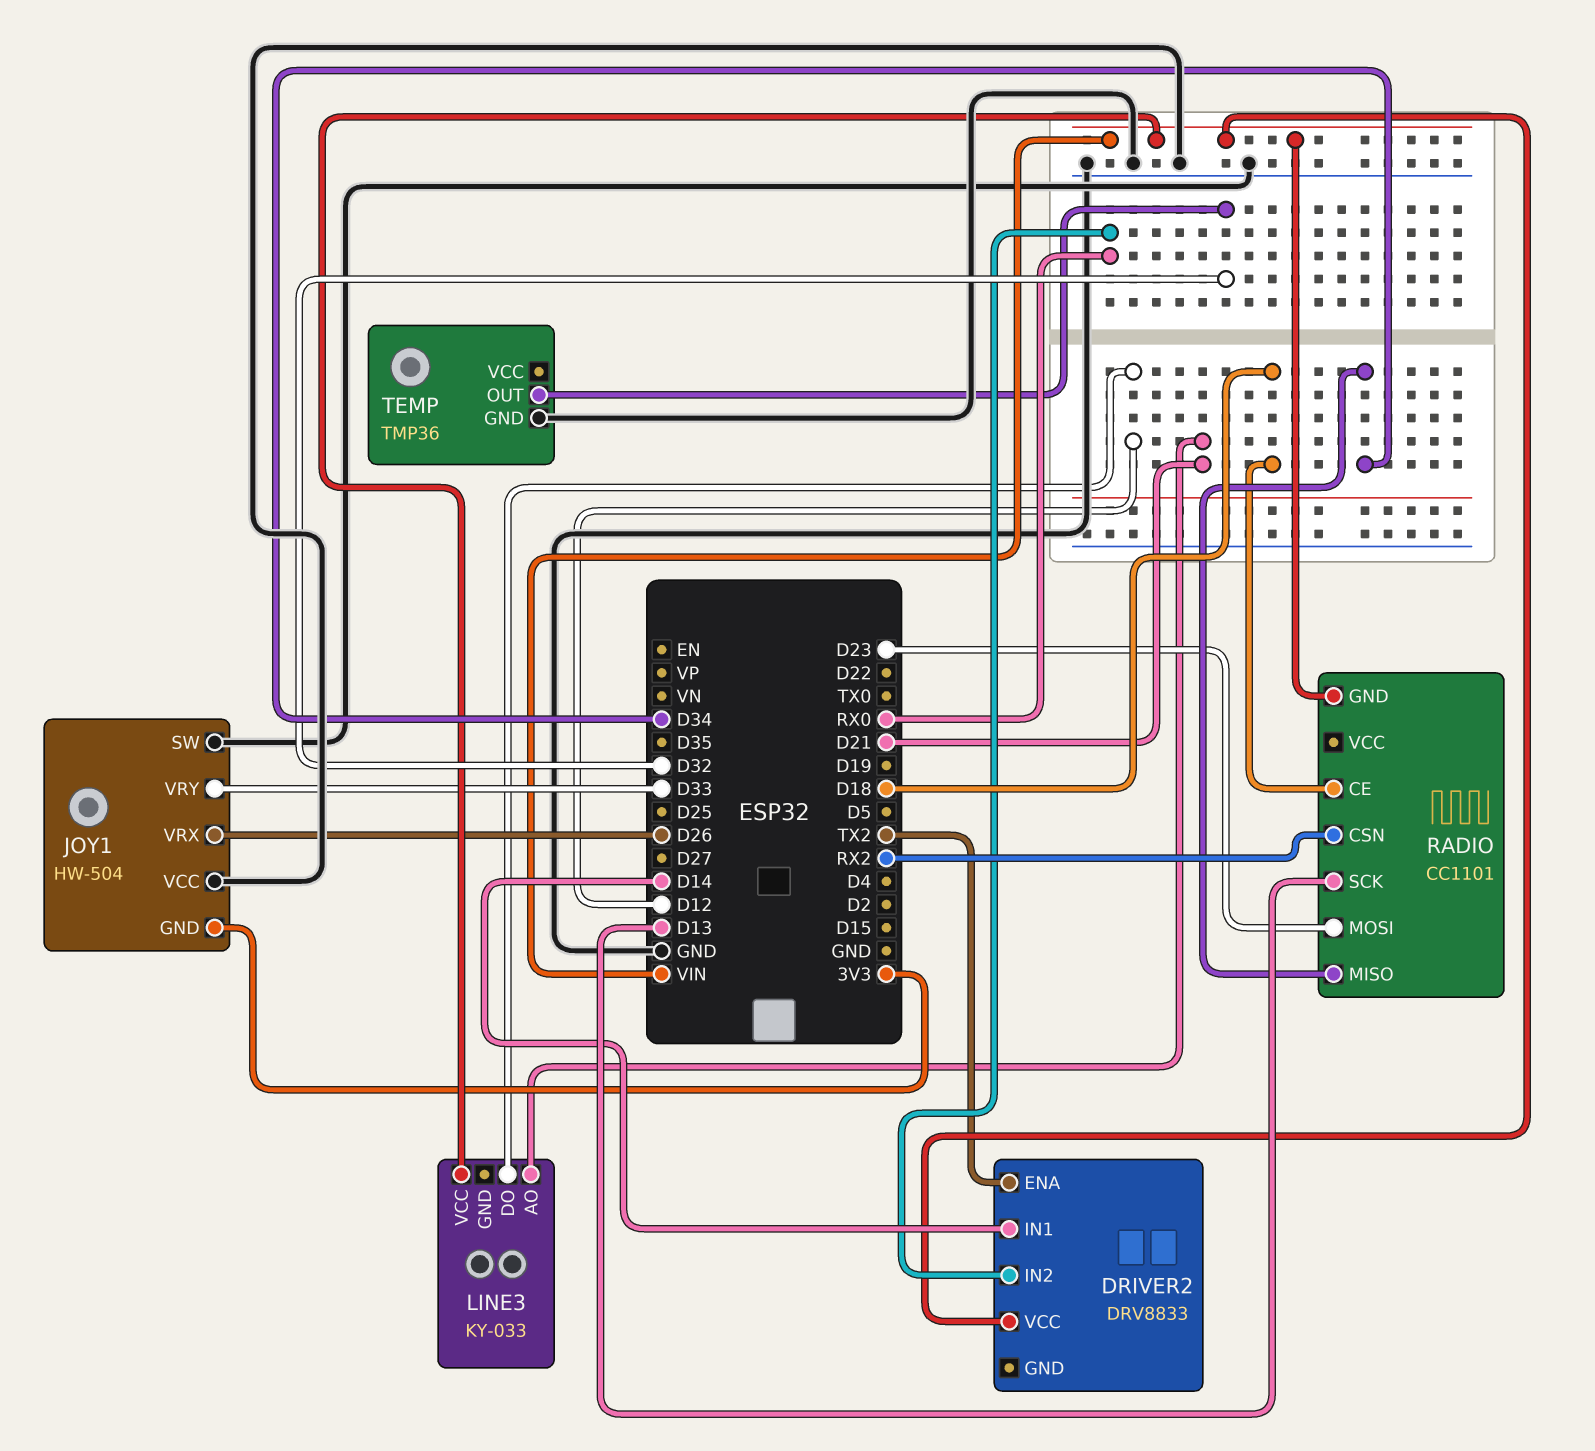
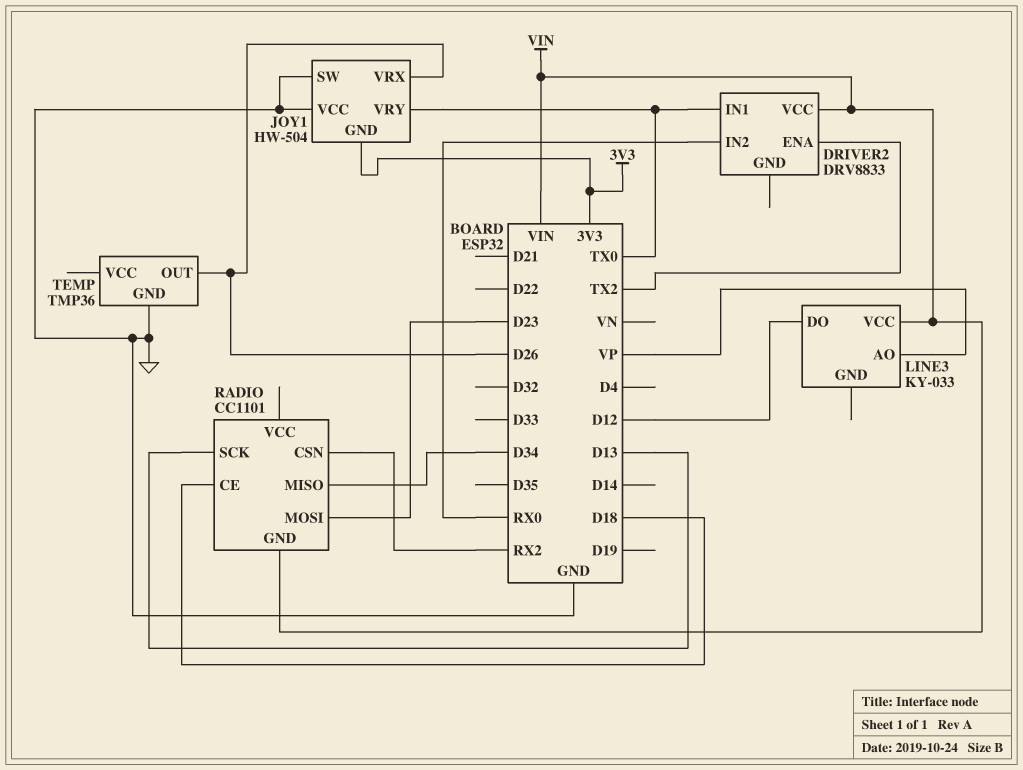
DRIVER2 pin IN1: D14 -> TX0
JOY1 pin VRY: D33 -> TX0
LINE3 pin AO: D21 -> VP
TEMP pin OUT: D32 -> D26

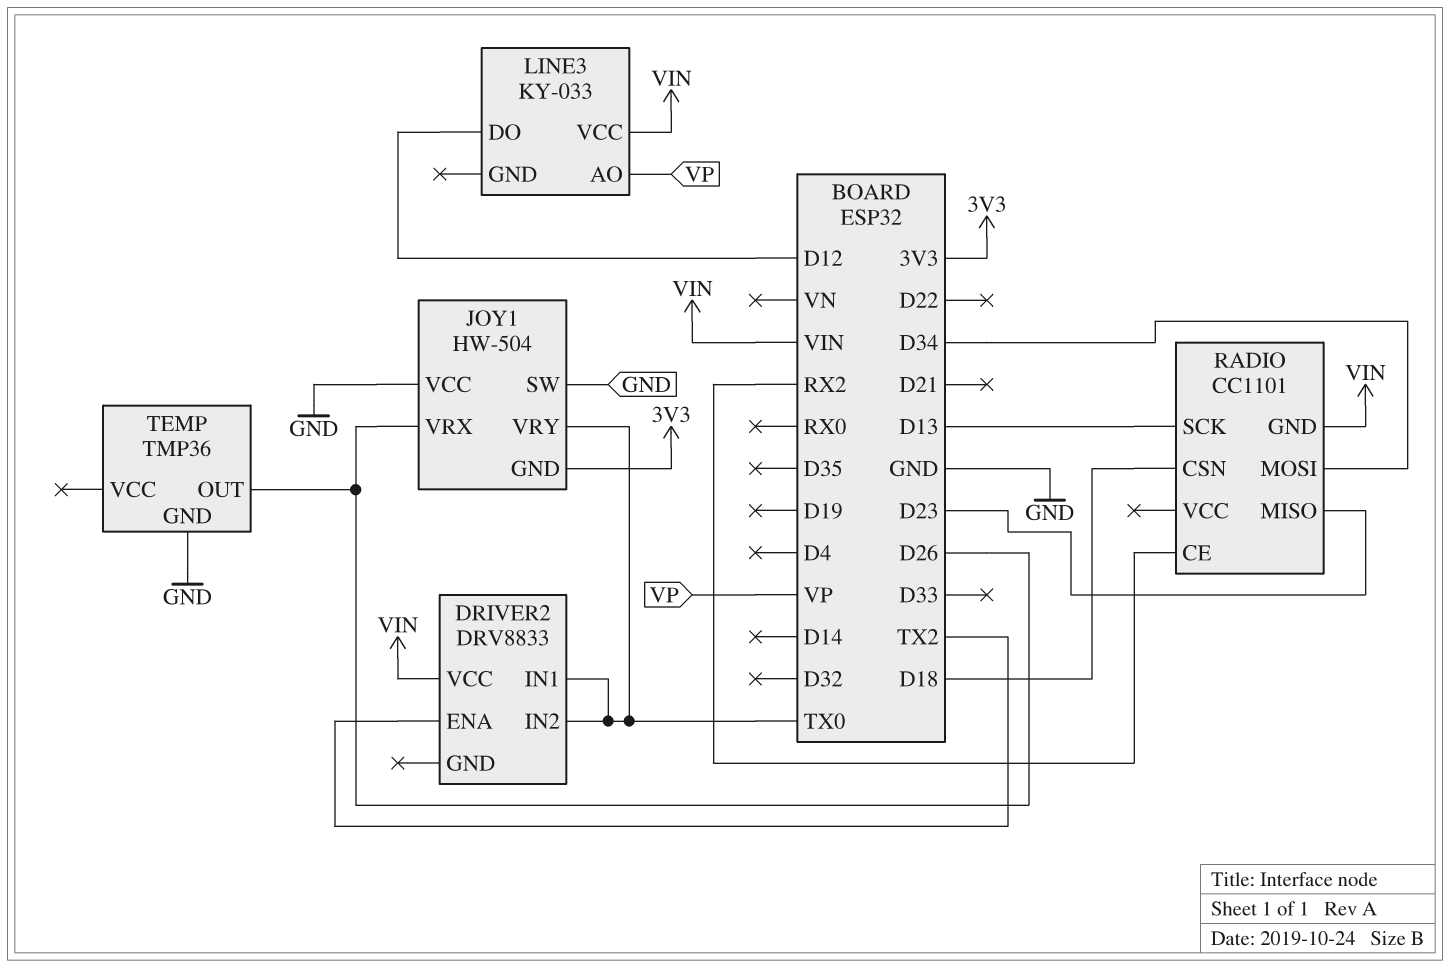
DRIVER2 pin IN2: RX0 -> TX0
RADIO pin CE: D18 -> RX2
RADIO pin CSN: RX2 -> D18
RADIO pin MISO: D34 -> D23
RADIO pin MOSI: D23 -> D34

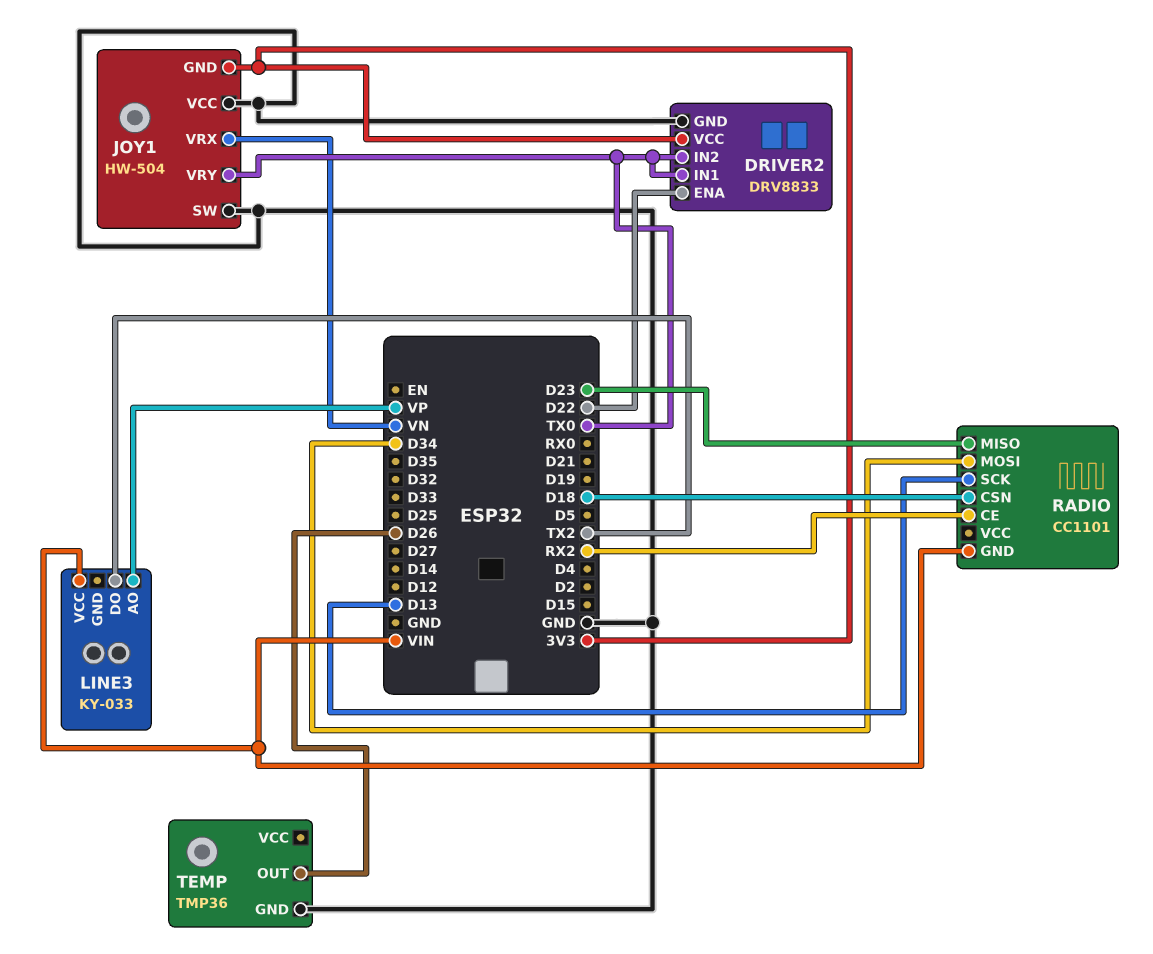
DRIVER2 pin ENA: TX2 -> D22
DRIVER2 pin GND: none -> GND
DRIVER2 pin VCC: VIN -> 3V3
JOY1 pin VRX: D26 -> VN
LINE3 pin DO: D12 -> TX2

